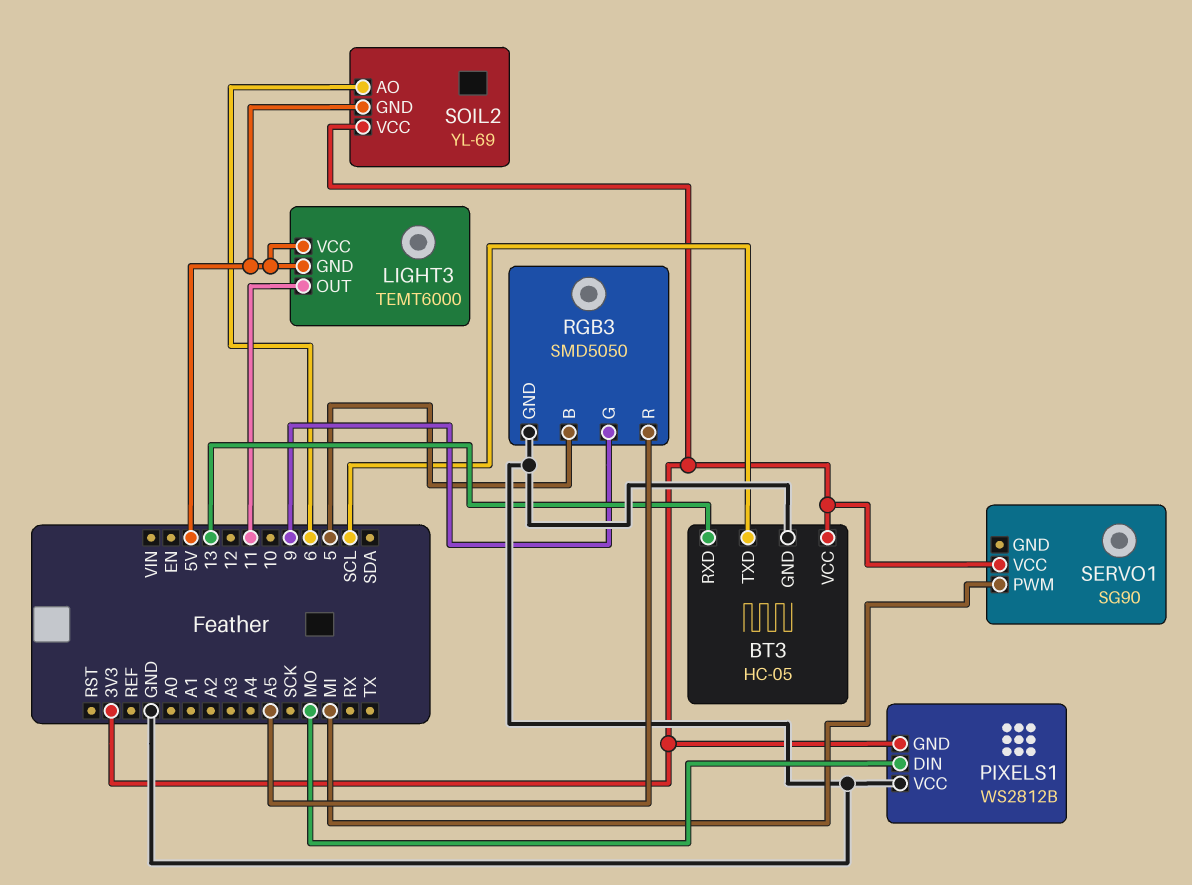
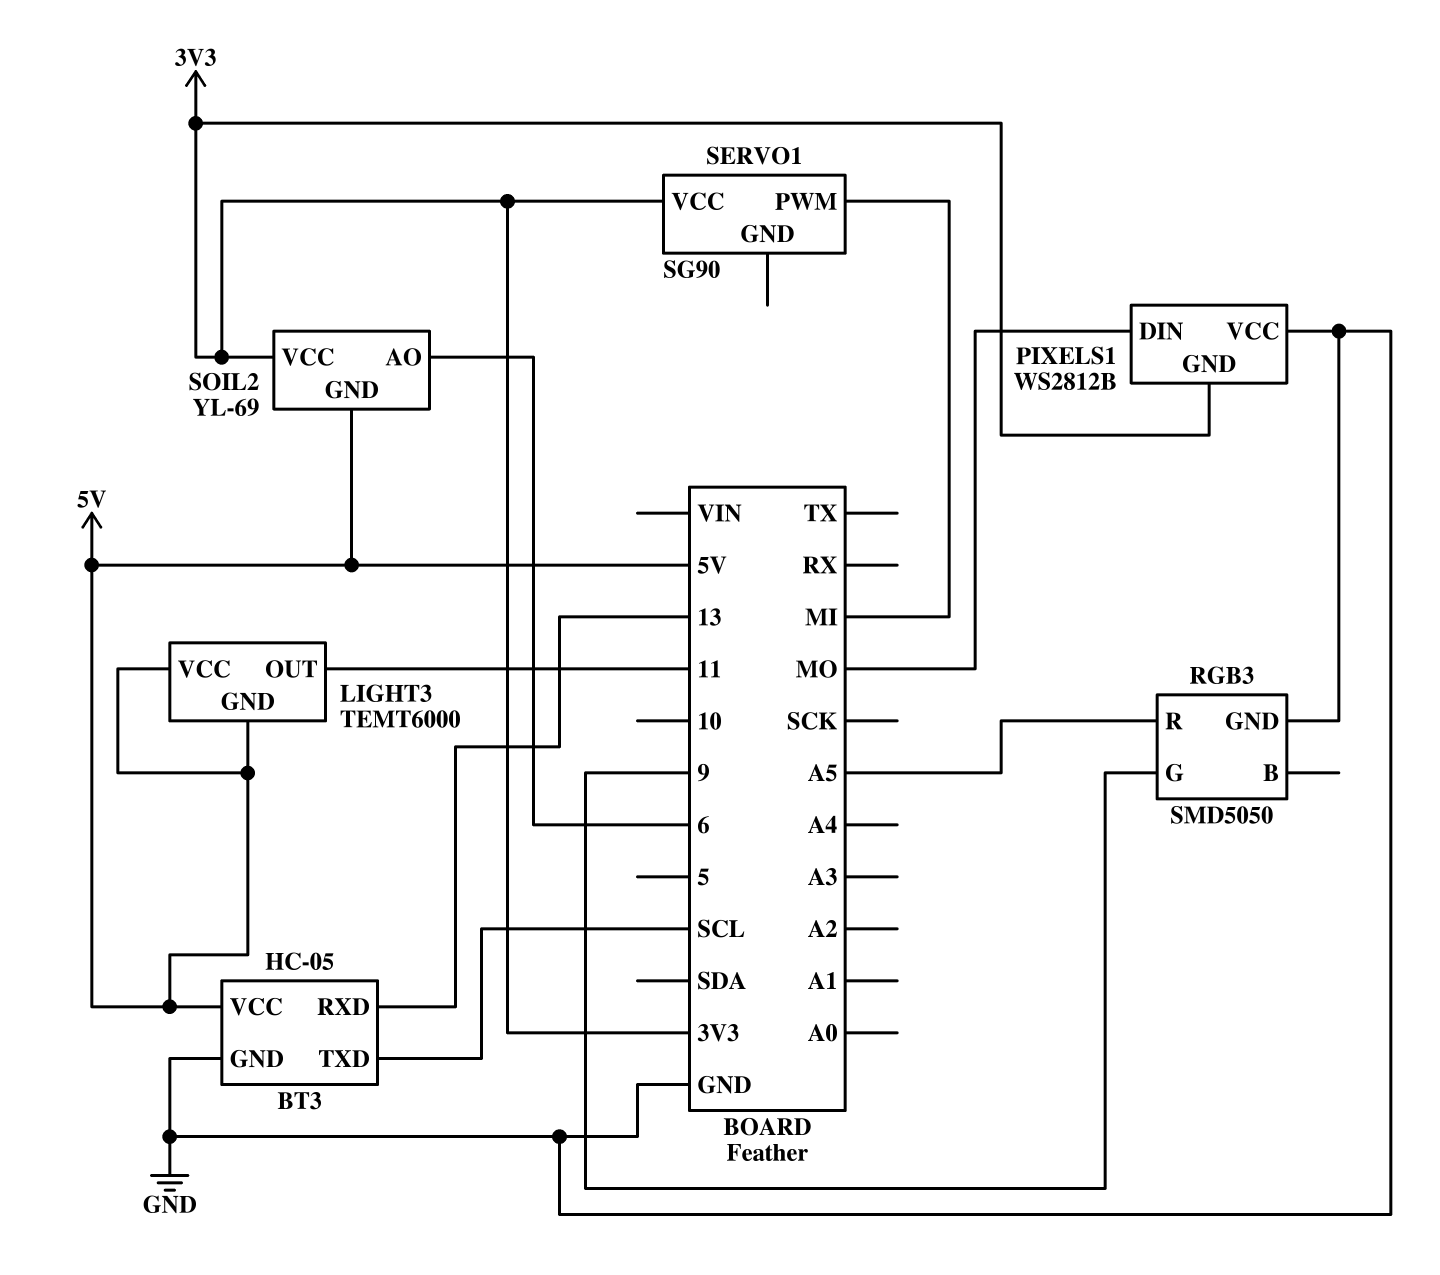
BT3 pin VCC: 3V3 -> 5V
RGB3 pin B: 5 -> none

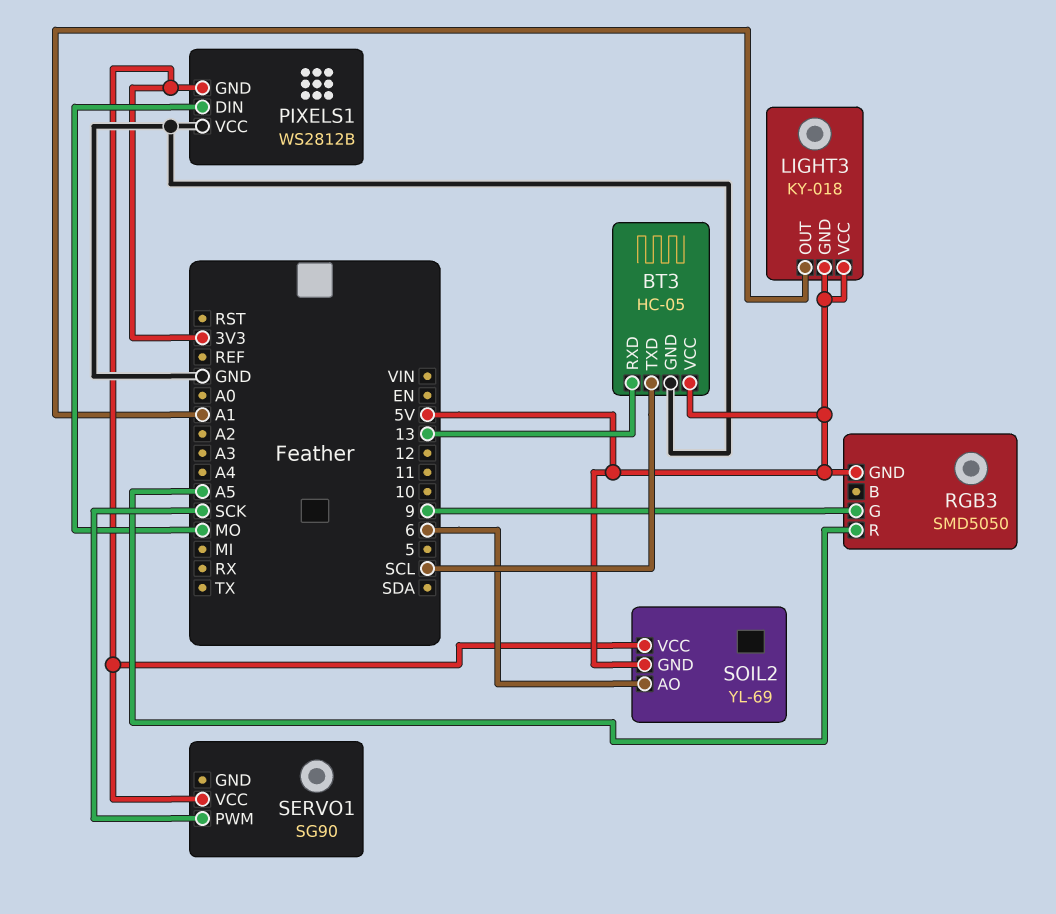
LIGHT3: TEMT6000 -> KY-018
LIGHT3 pin OUT: 11 -> A1
RGB3 pin GND: GND -> 5V
SERVO1 pin PWM: MI -> SCK

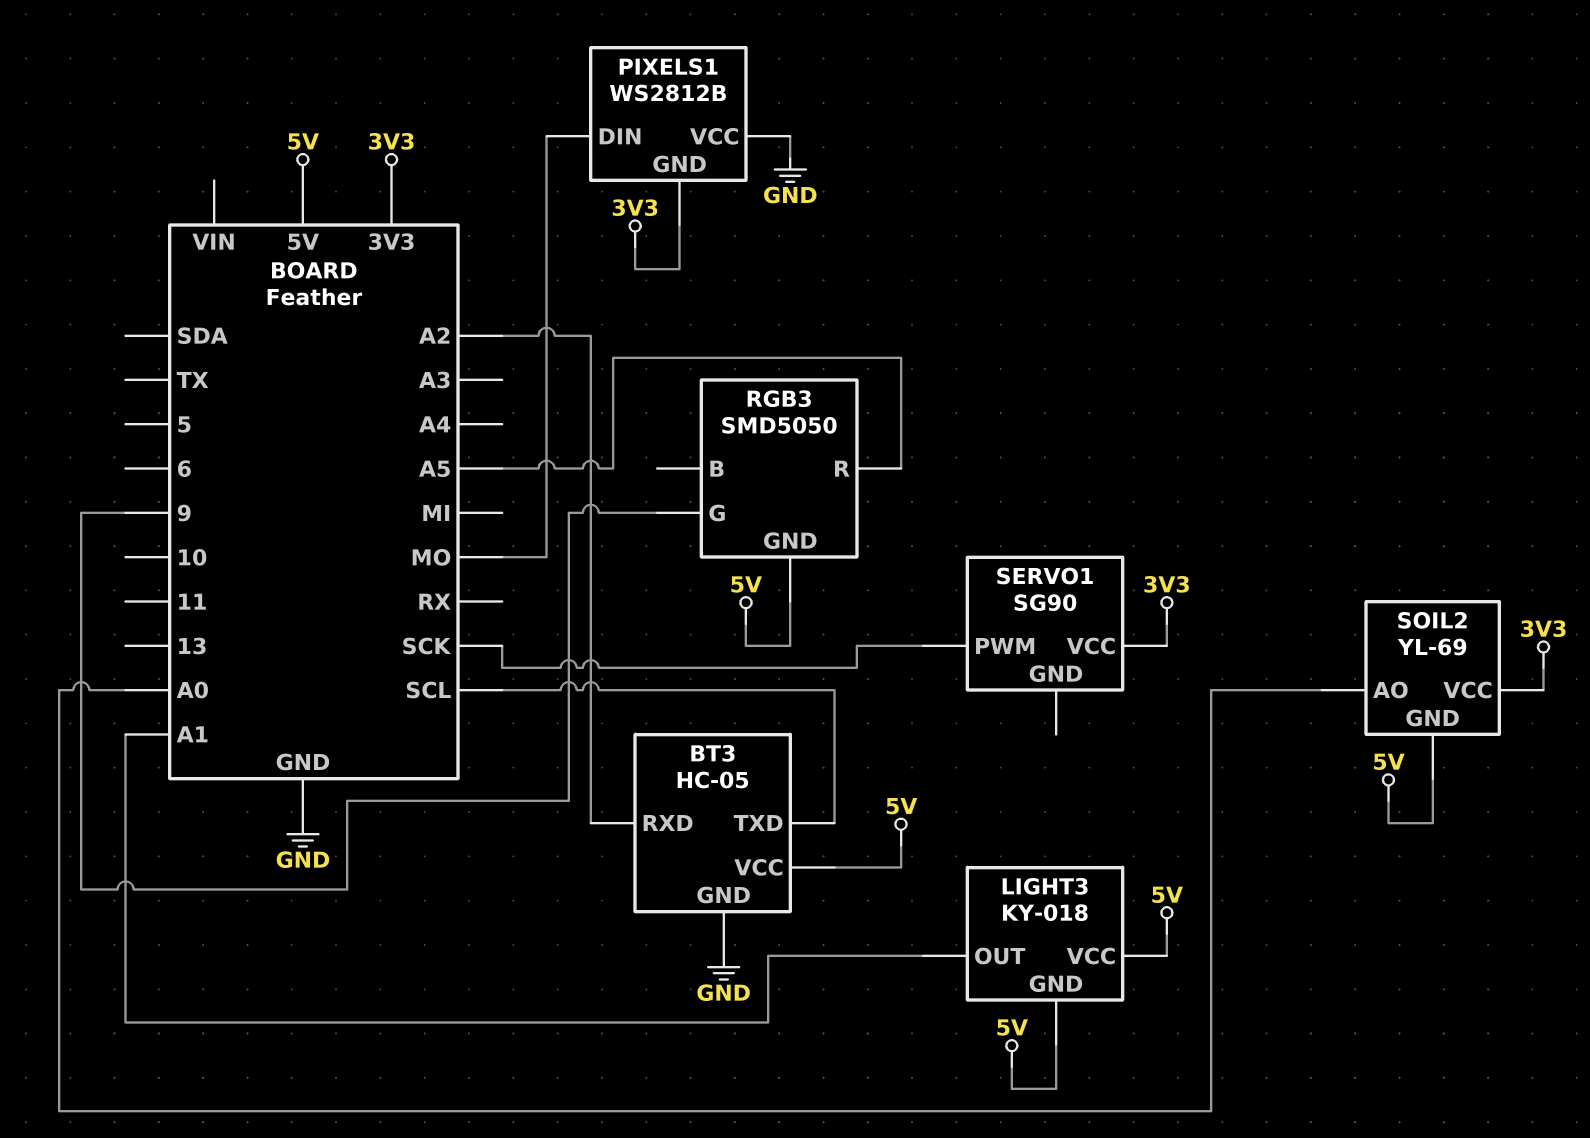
BT3 pin RXD: 13 -> A2
SOIL2 pin AO: 6 -> A0

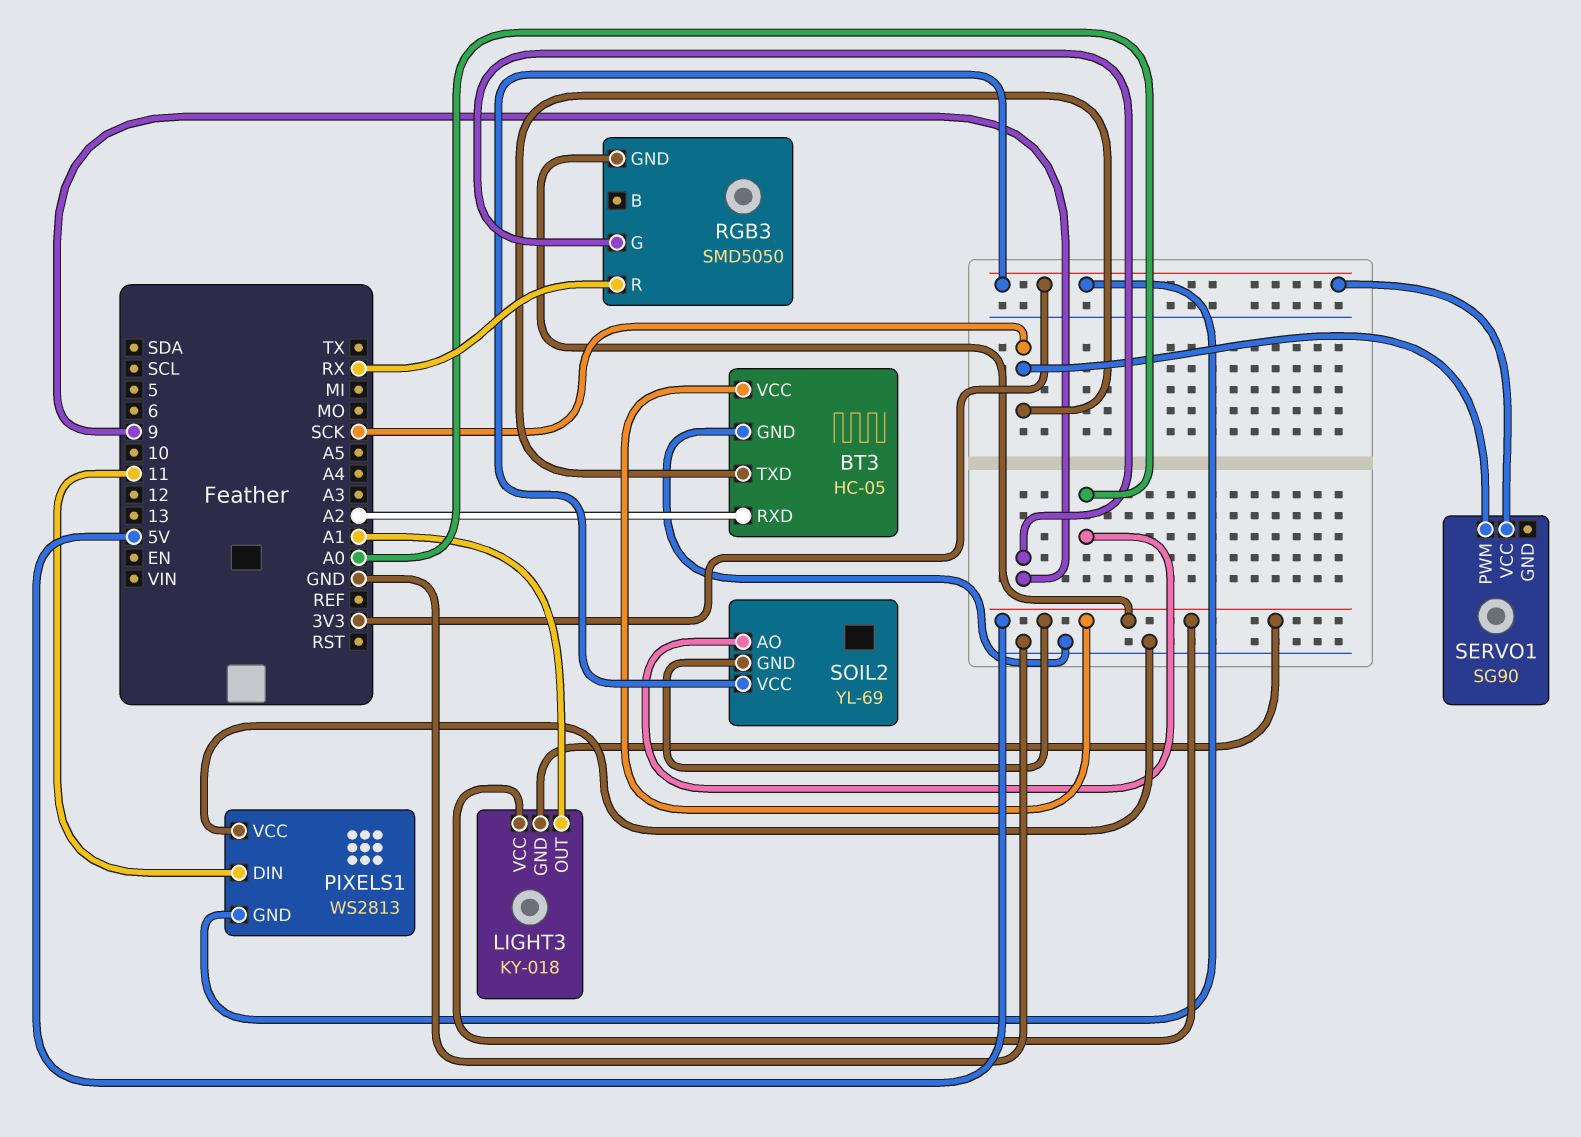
BT3 pin TXD: SCL -> SCK
PIXELS1: WS2812B -> WS2813
PIXELS1 pin DIN: MO -> 11
RGB3 pin R: A5 -> RX

